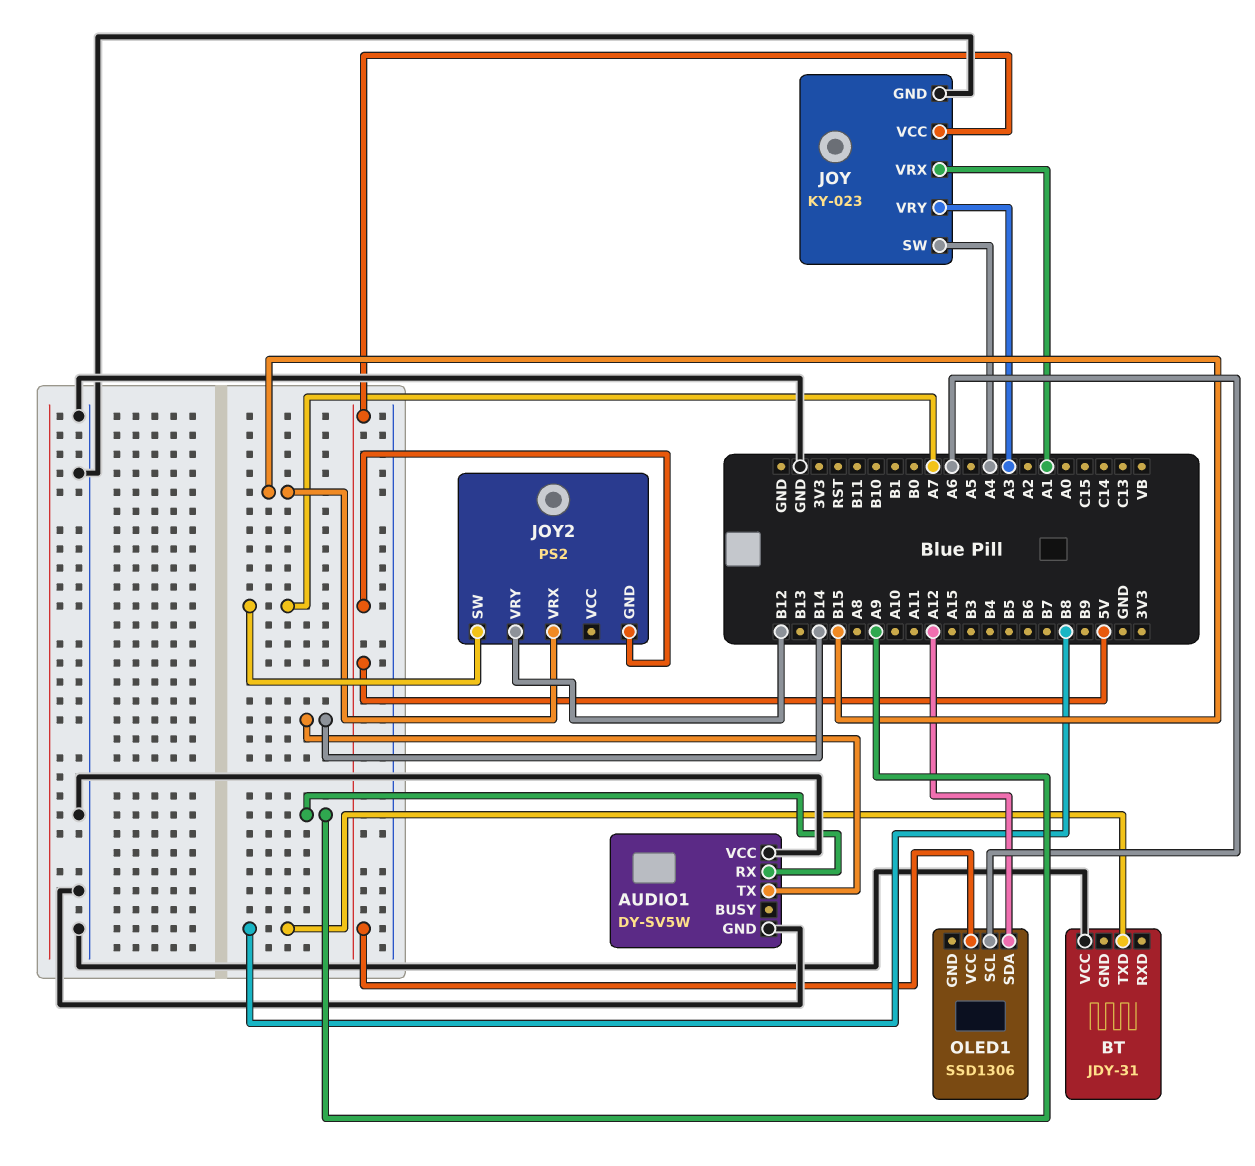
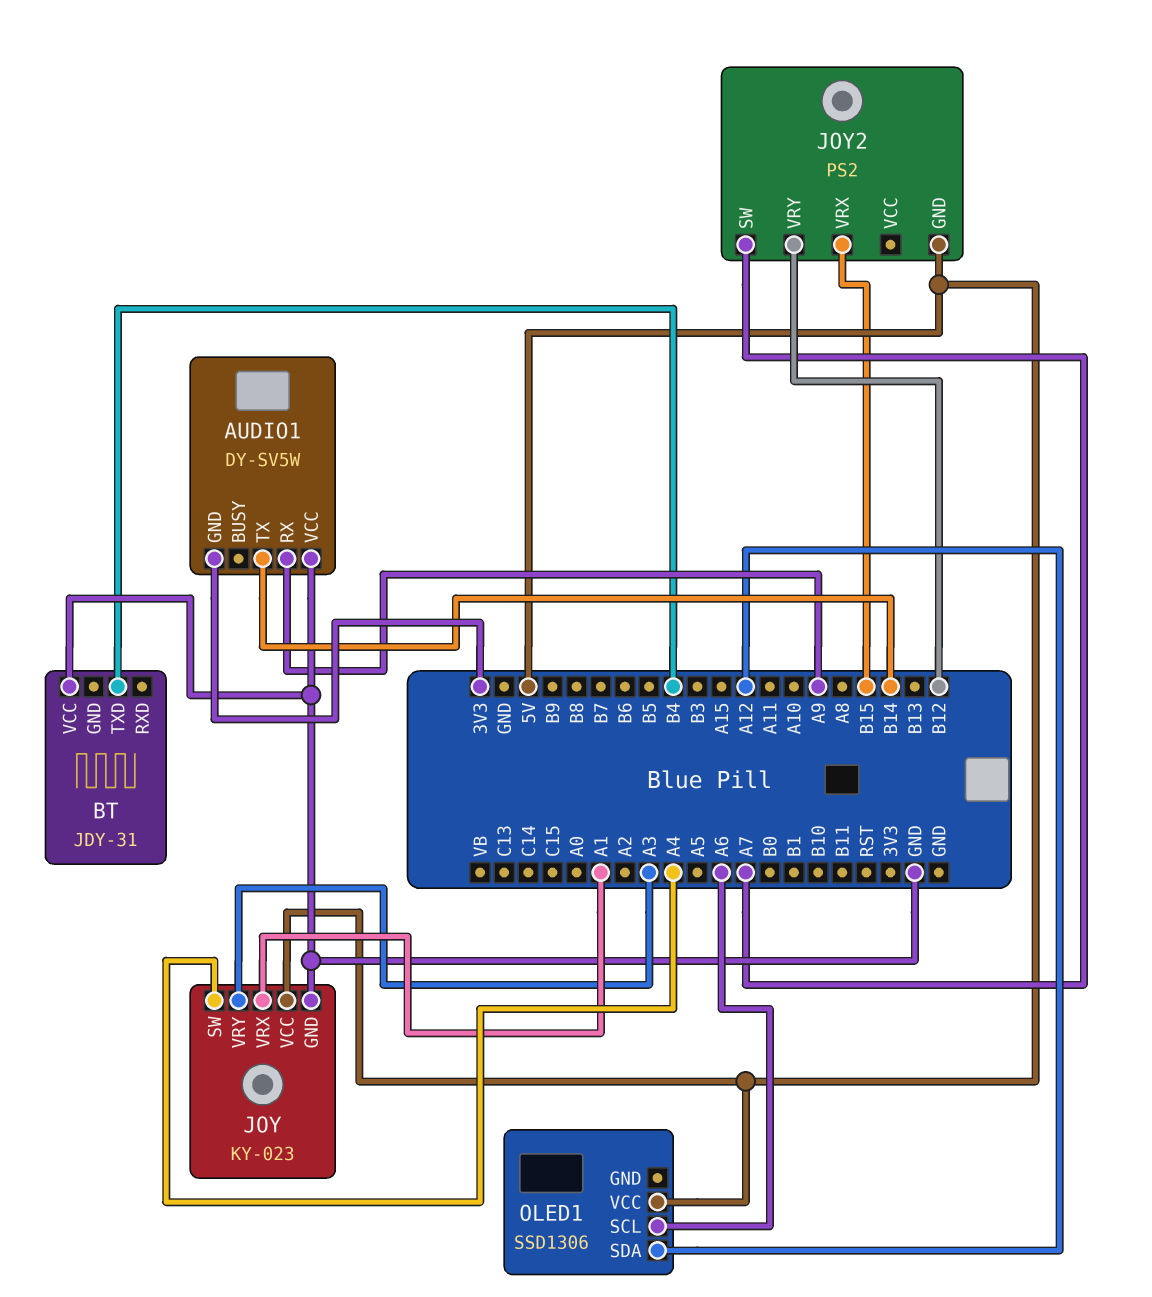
AUDIO1 pin GND: GND -> 3V3
BT pin TXD: B8 -> B4

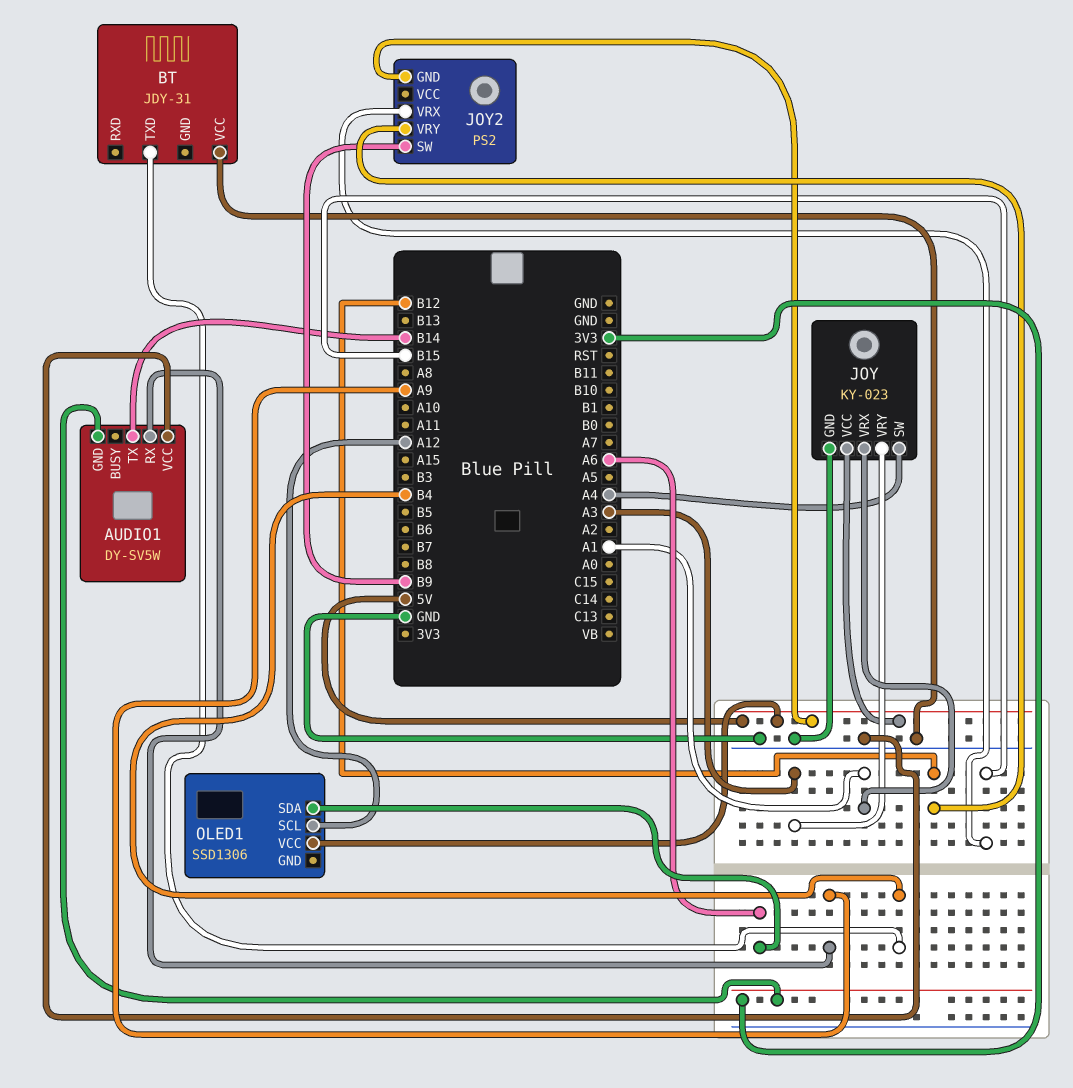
JOY2 pin SW: A7 -> B9
OLED1 pin SCL: A6 -> A12
OLED1 pin SDA: A12 -> A6

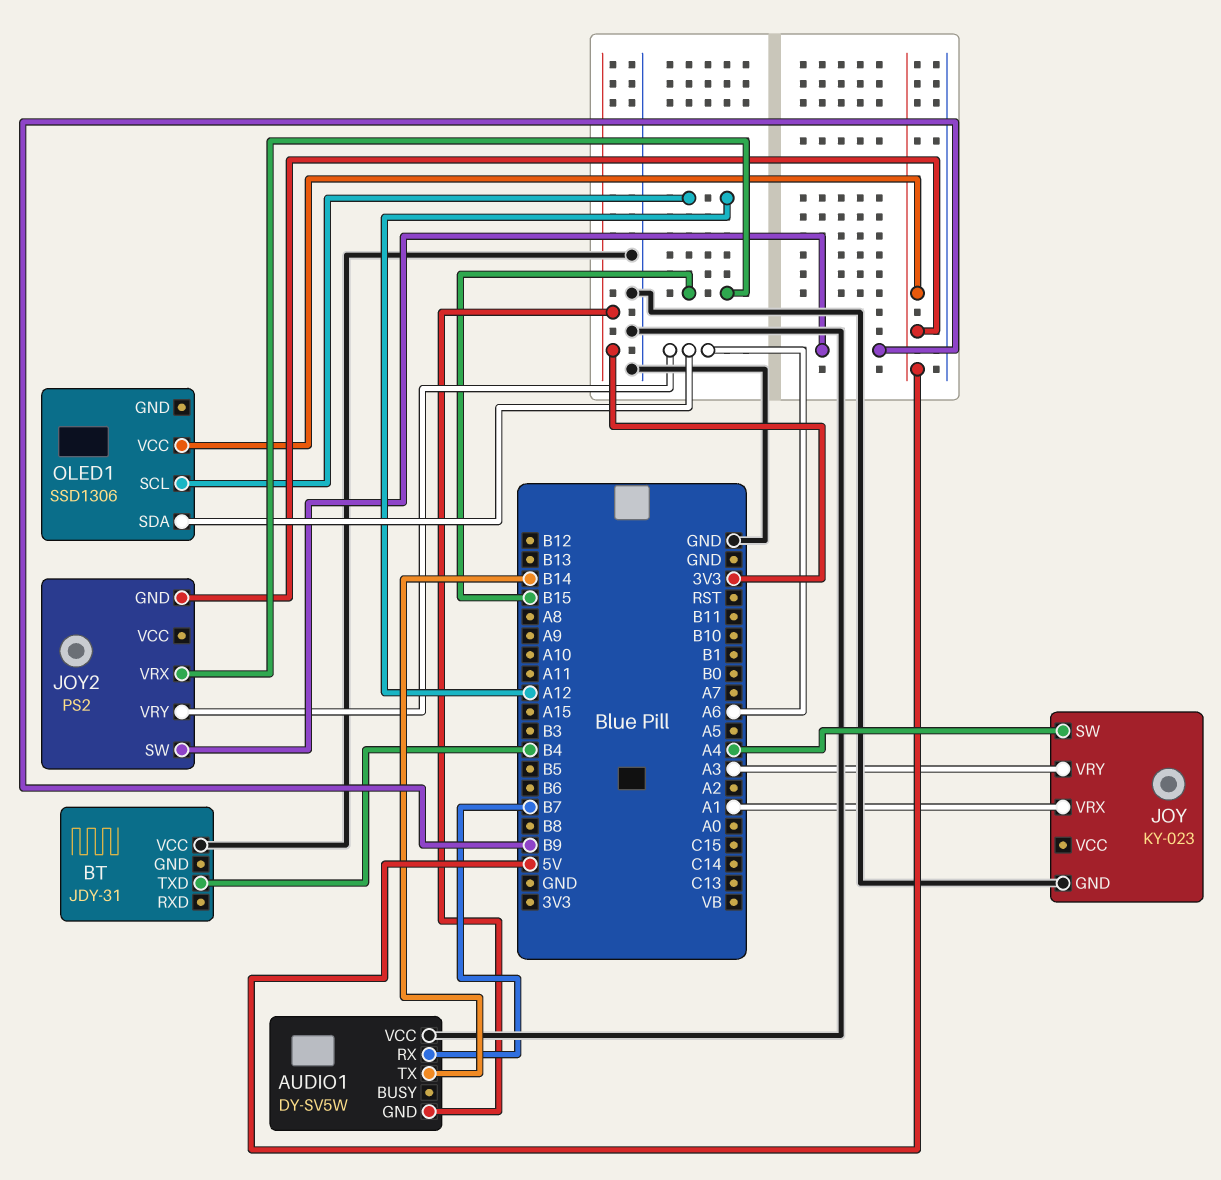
AUDIO1 pin RX: A9 -> B7
JOY pin VCC: 5V -> none
JOY2 pin VRY: B12 -> A6

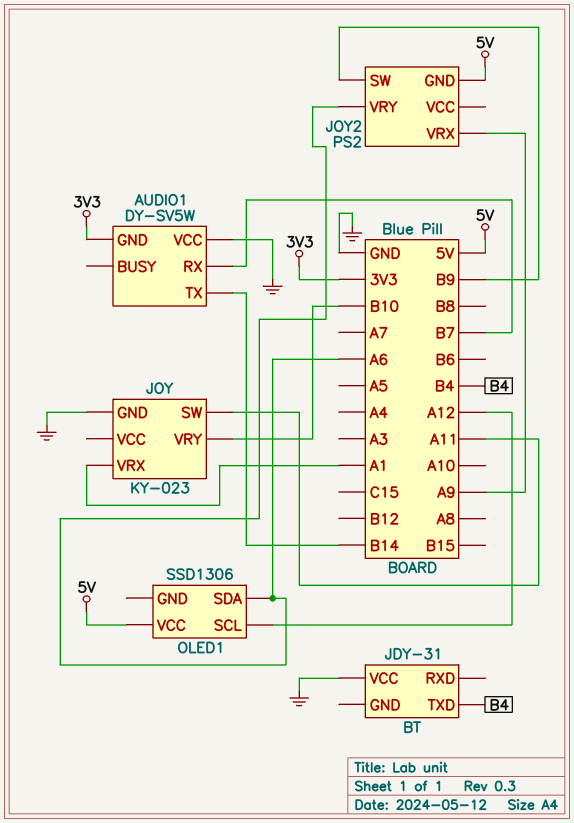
JOY pin SW: A4 -> A11
JOY pin VRY: A3 -> B10
JOY2 pin VRX: B15 -> A9

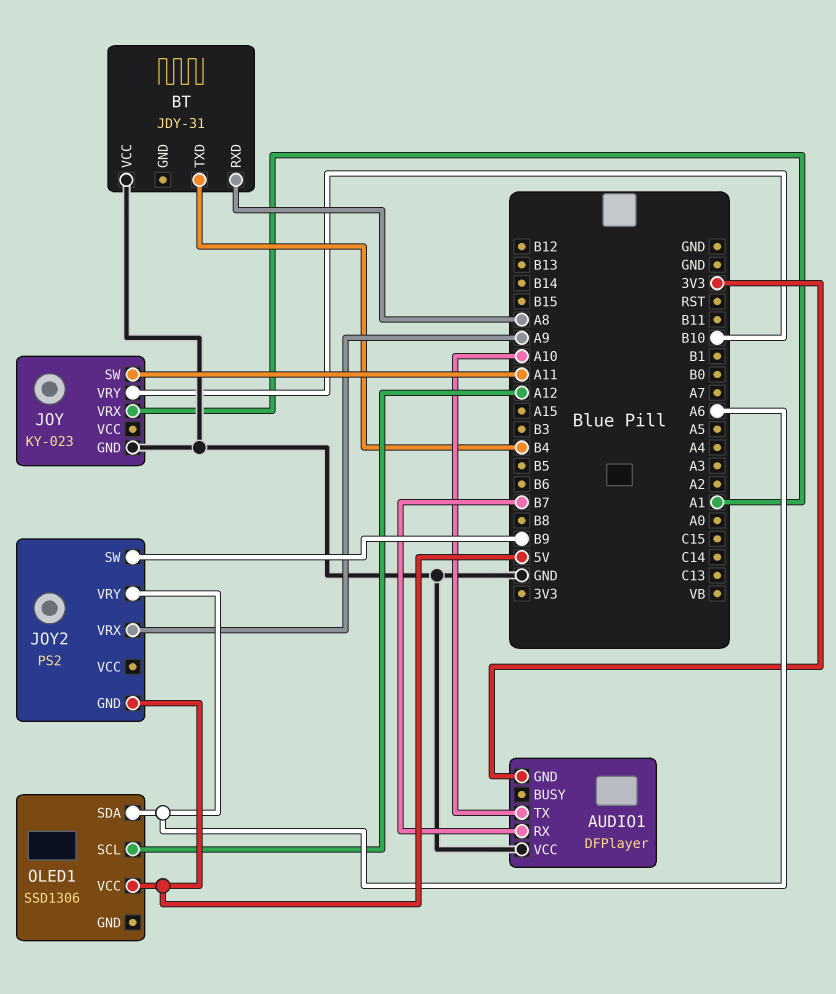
AUDIO1: DY-SV5W -> DFPlayer
AUDIO1 pin TX: B14 -> A10
BT pin RXD: none -> A8

